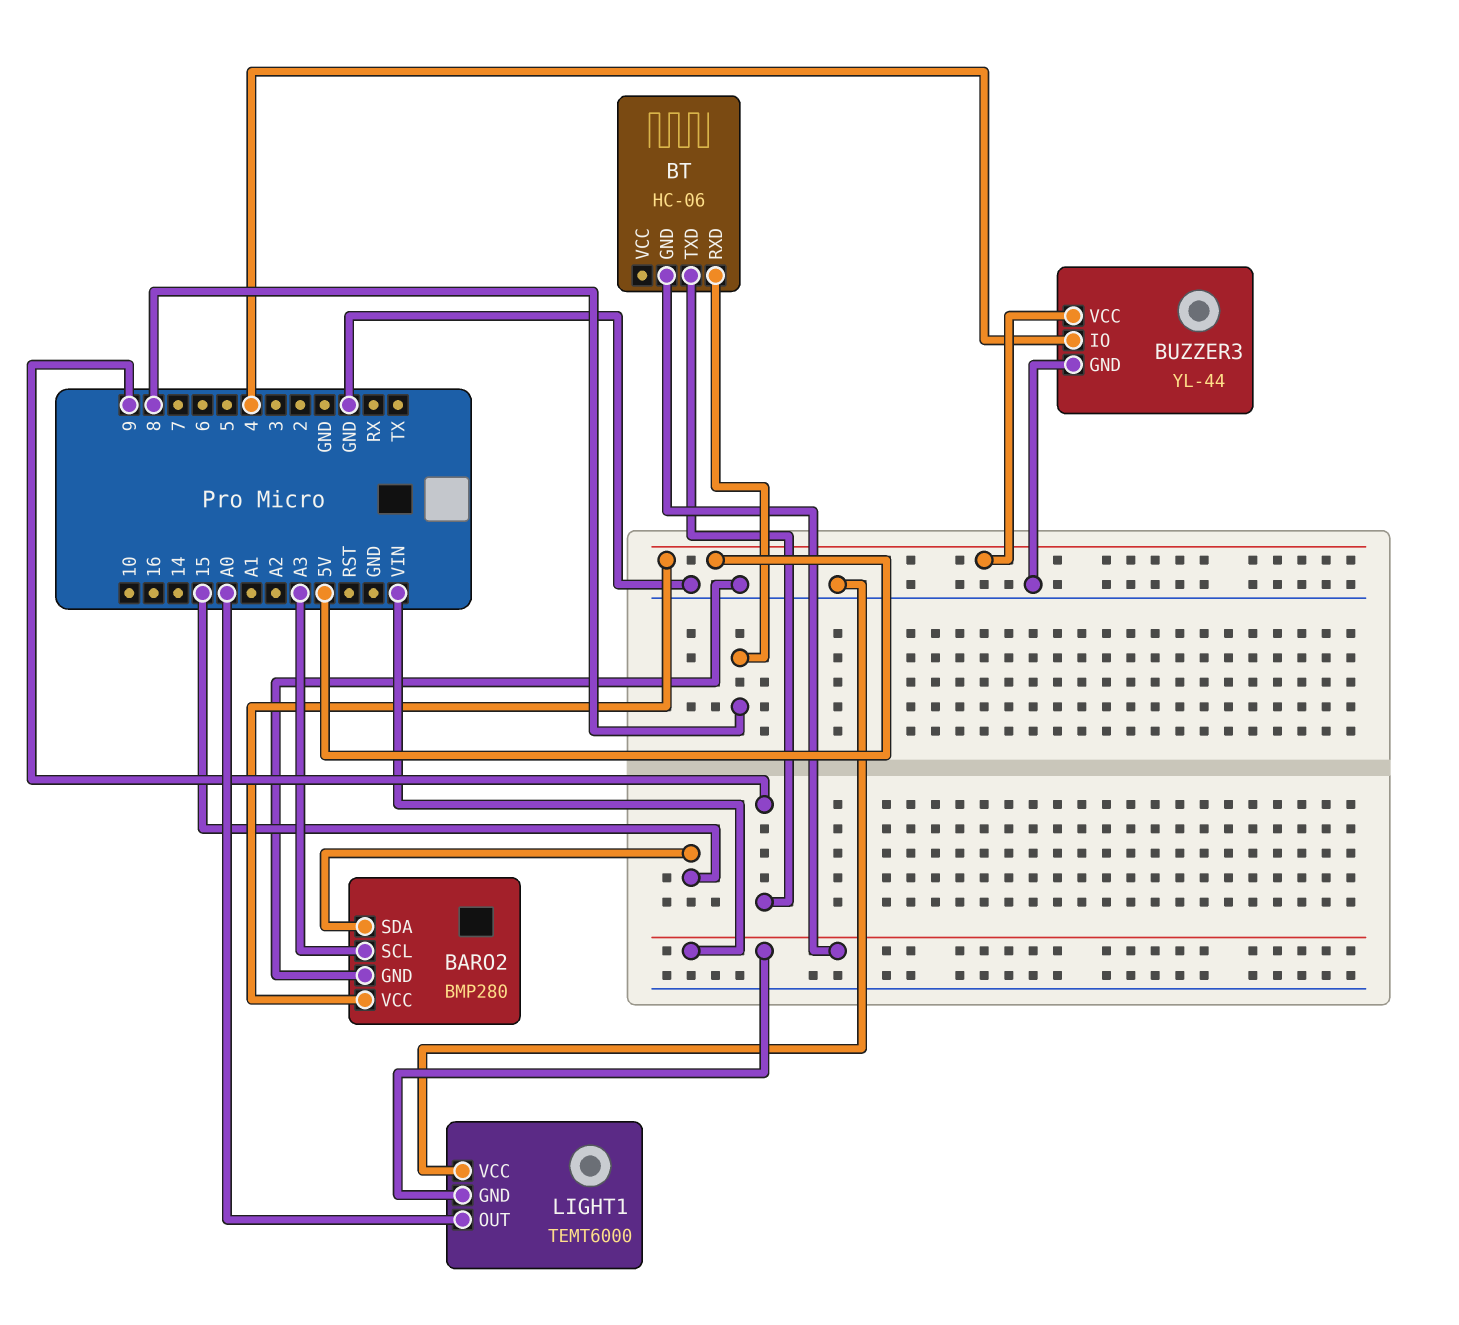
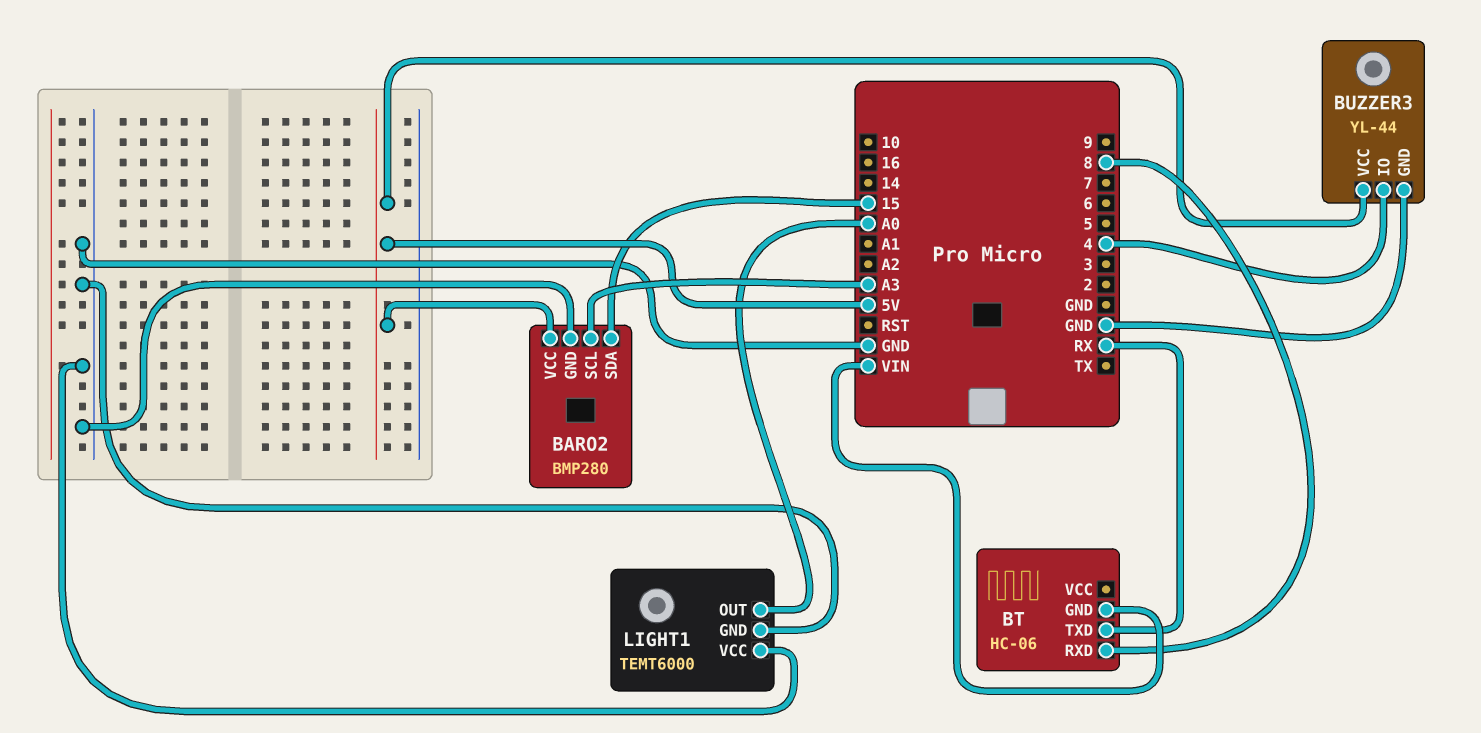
BT pin TXD: 9 -> RX
LIGHT1 pin GND: VIN -> GND

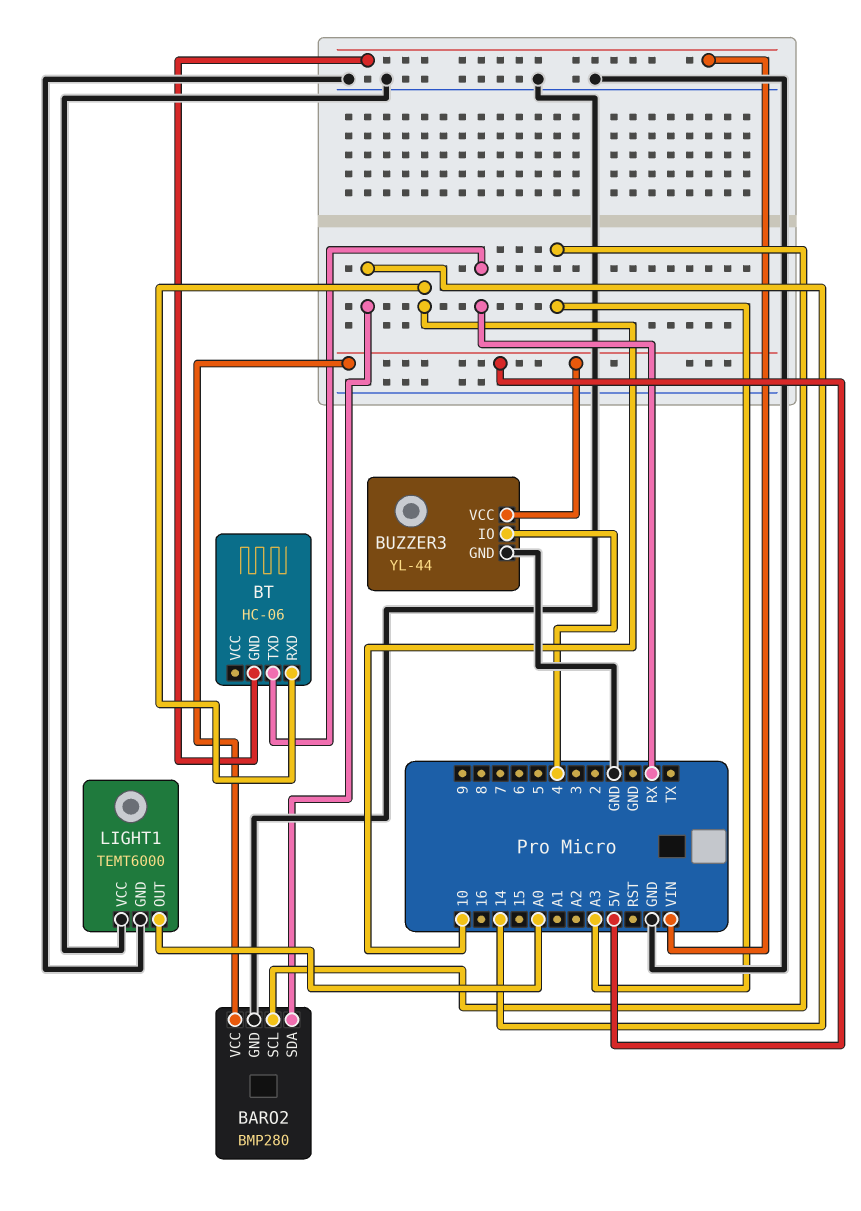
BARO2 pin SDA: 15 -> 14
BT pin RXD: 8 -> 10

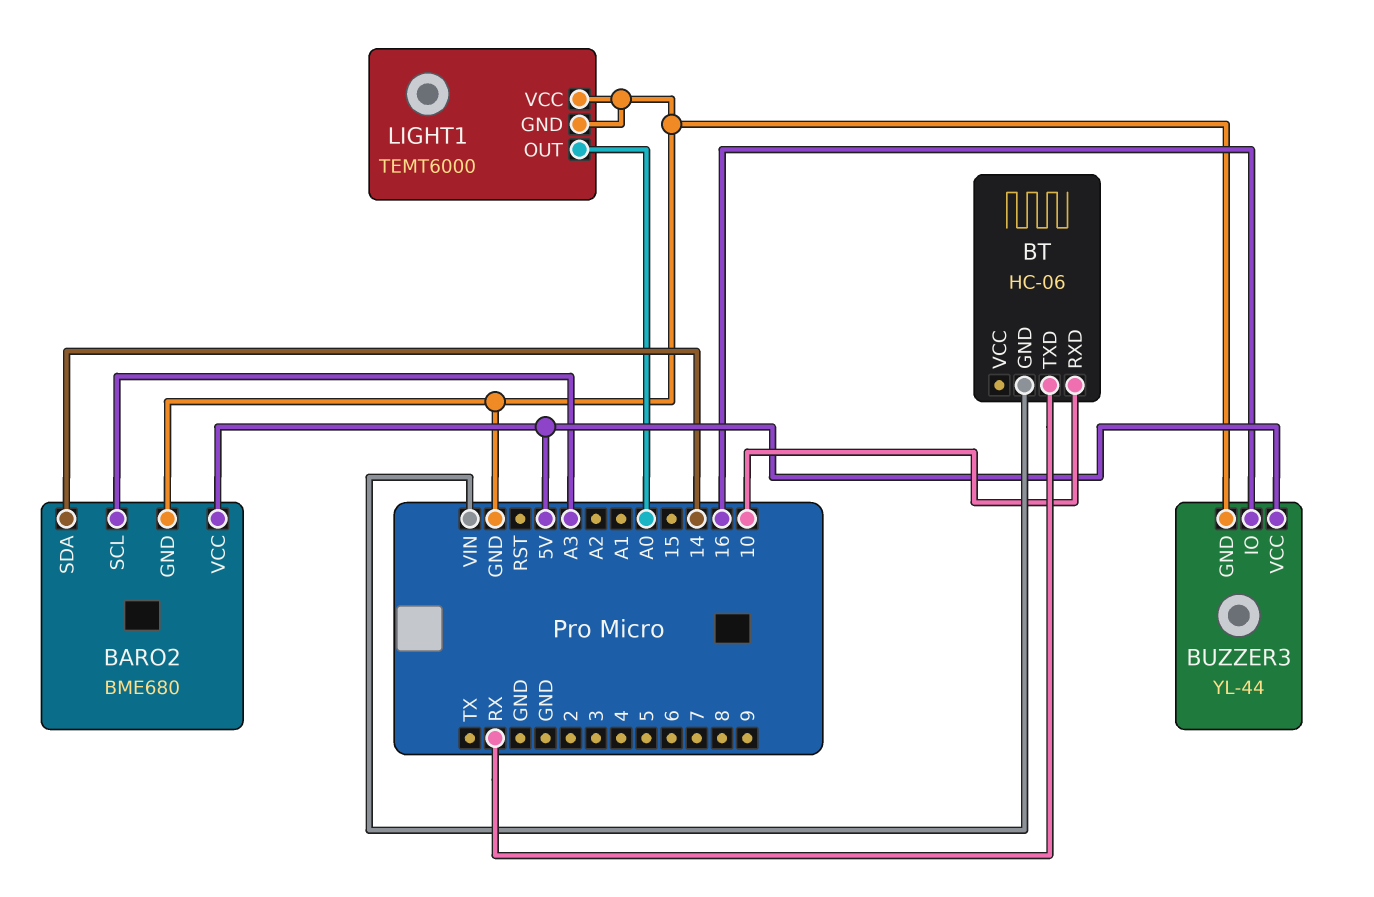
BARO2: BMP280 -> BME680
BUZZER3 pin IO: 4 -> 16

